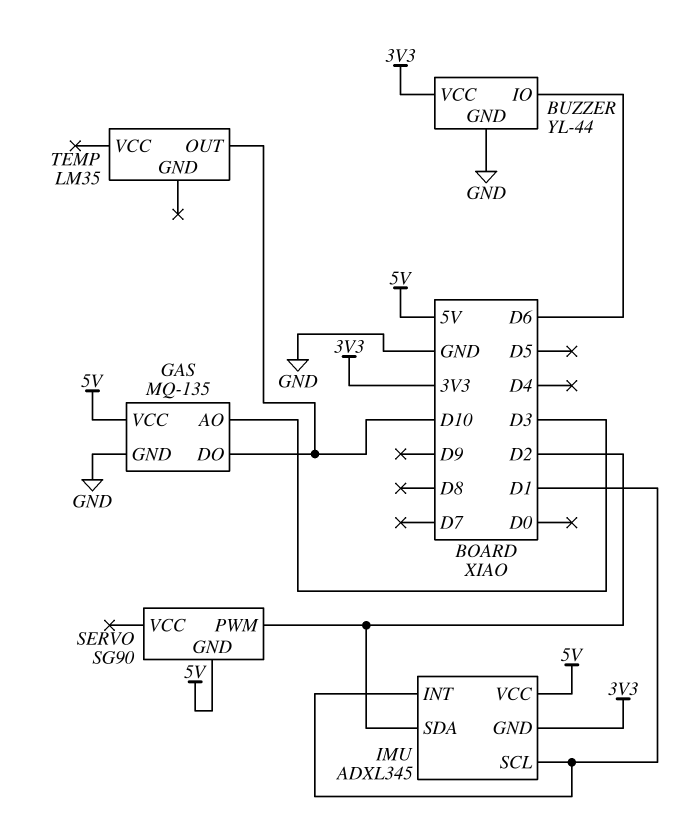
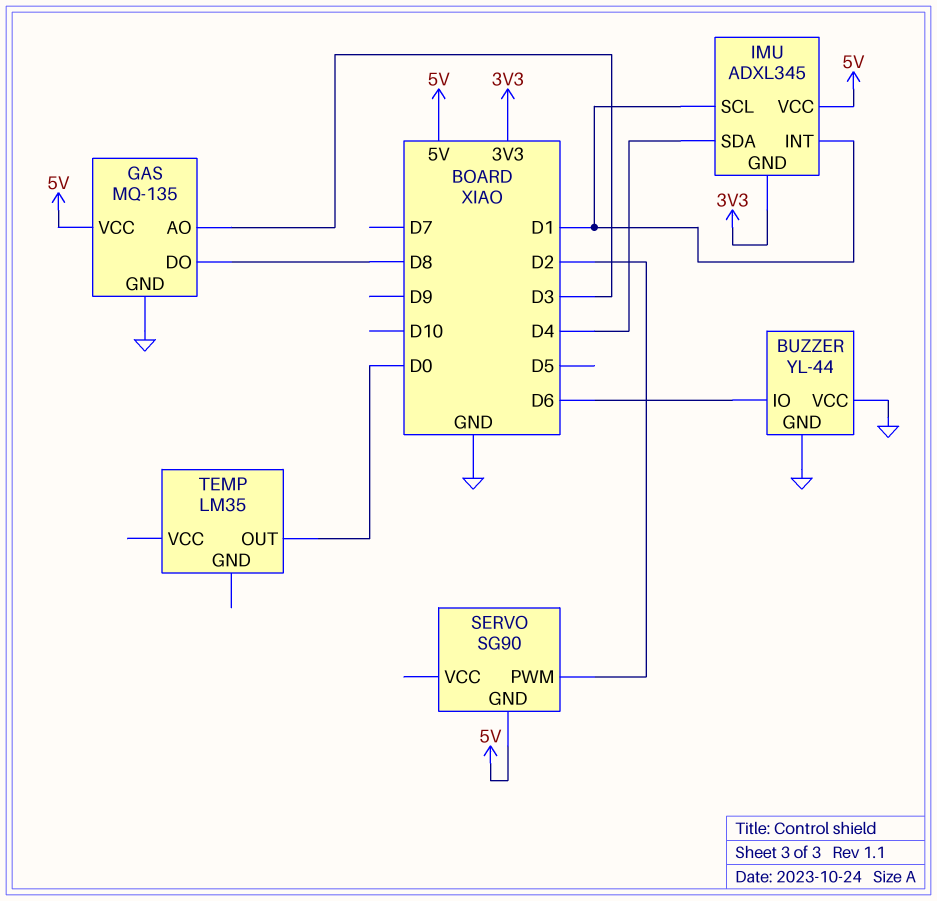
BUZZER pin VCC: 3V3 -> GND
GAS pin DO: D10 -> D8
IMU pin SDA: D2 -> D4
TEMP pin OUT: D10 -> D0

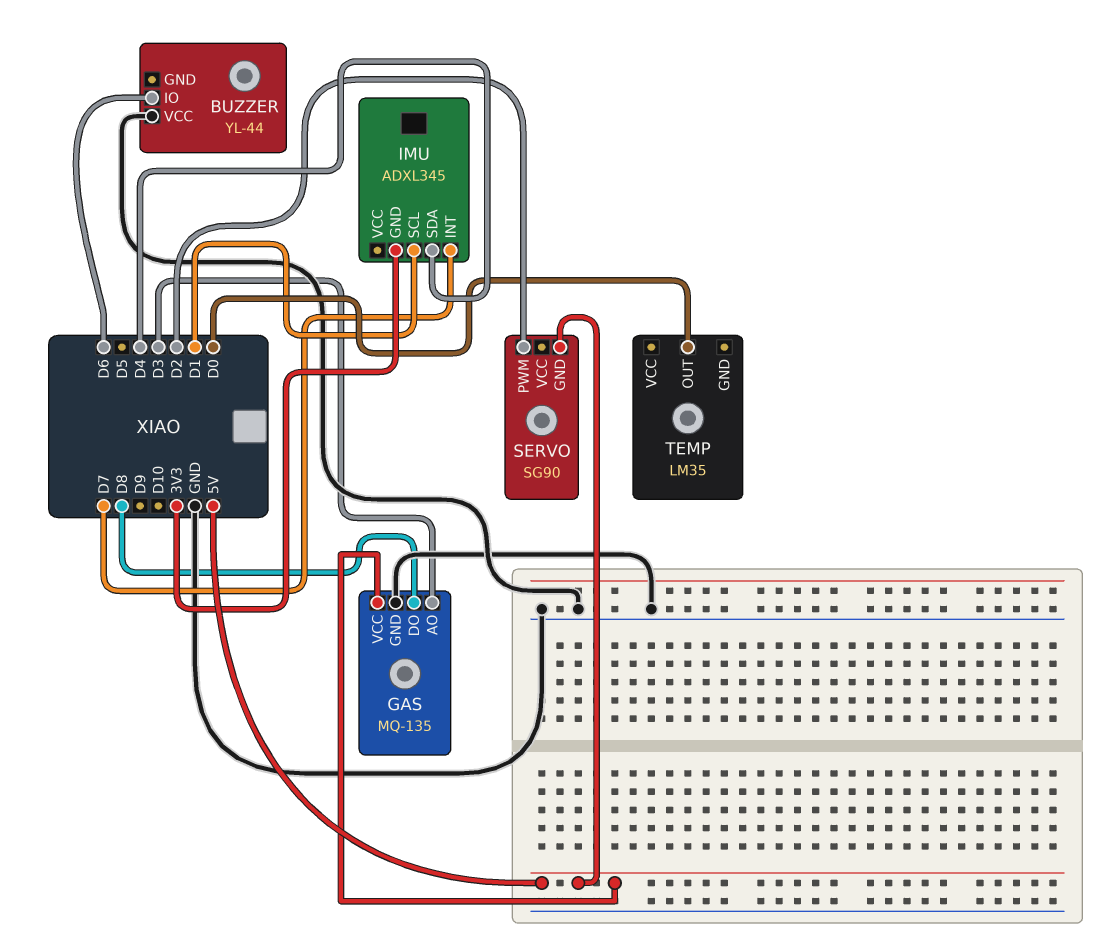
BUZZER pin GND: GND -> none
IMU pin INT: D1 -> D7
IMU pin VCC: 5V -> none

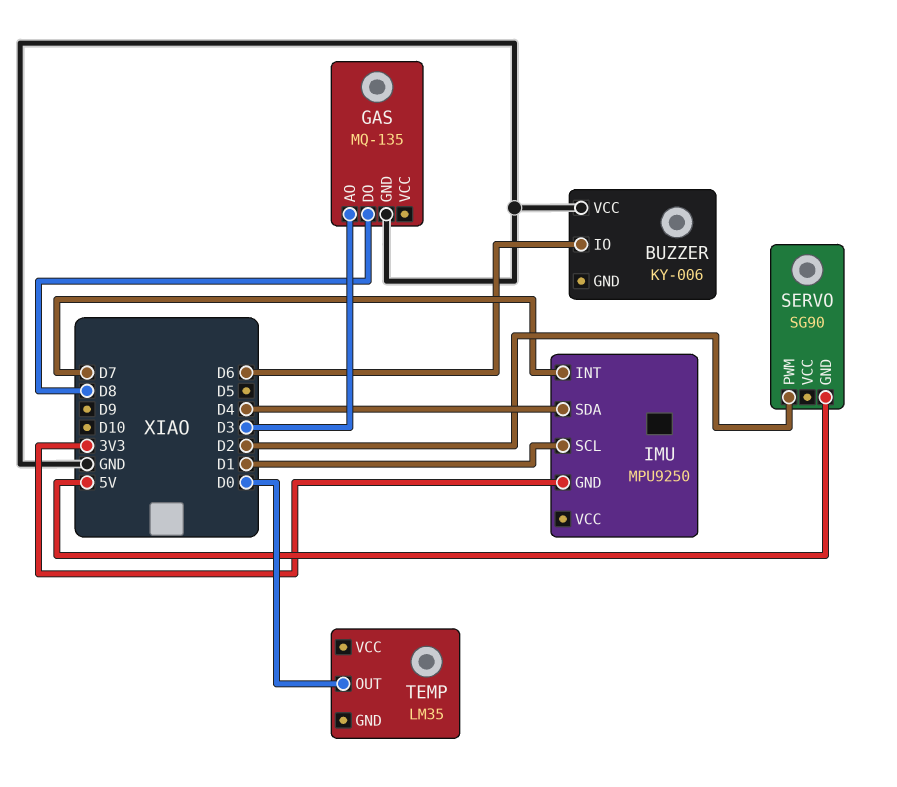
BUZZER: YL-44 -> KY-006
GAS pin VCC: 5V -> none
IMU: ADXL345 -> MPU9250

